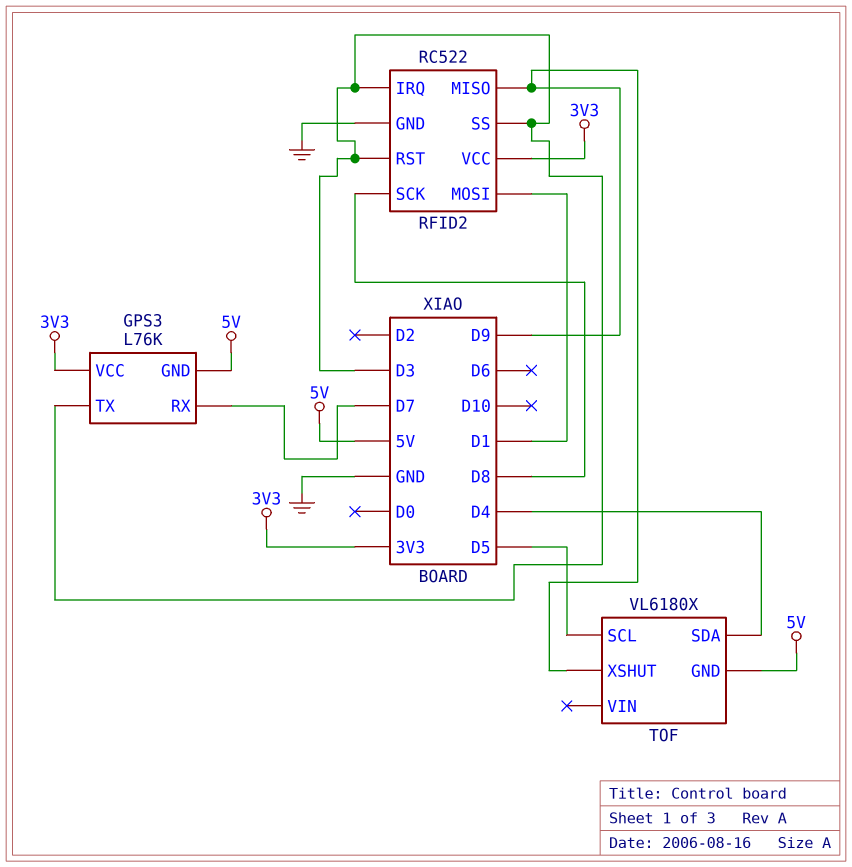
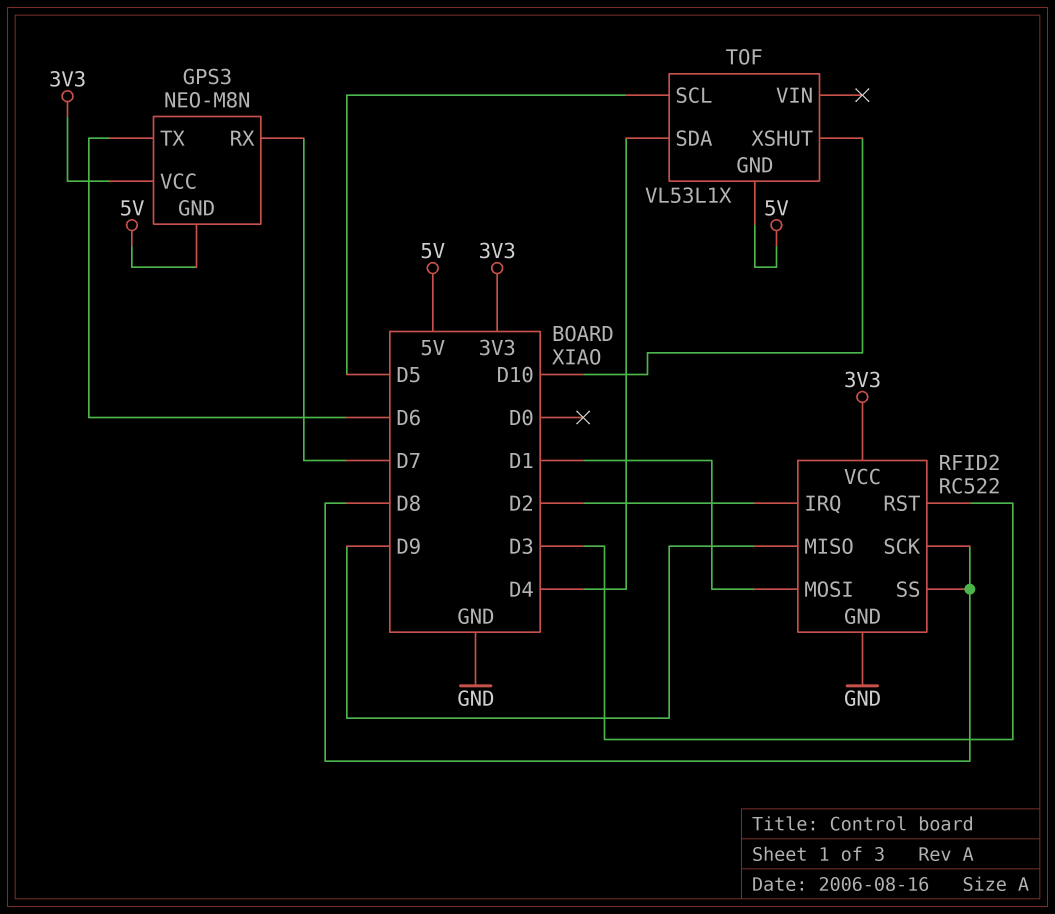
GPS3: L76K -> NEO-M8N
GPS3 pin TX: D3 -> D6
RFID2 pin IRQ: D3 -> D2
RFID2 pin SS: D3 -> D8
TOF: VL6180X -> VL53L1X
TOF pin XSHUT: D9 -> D10

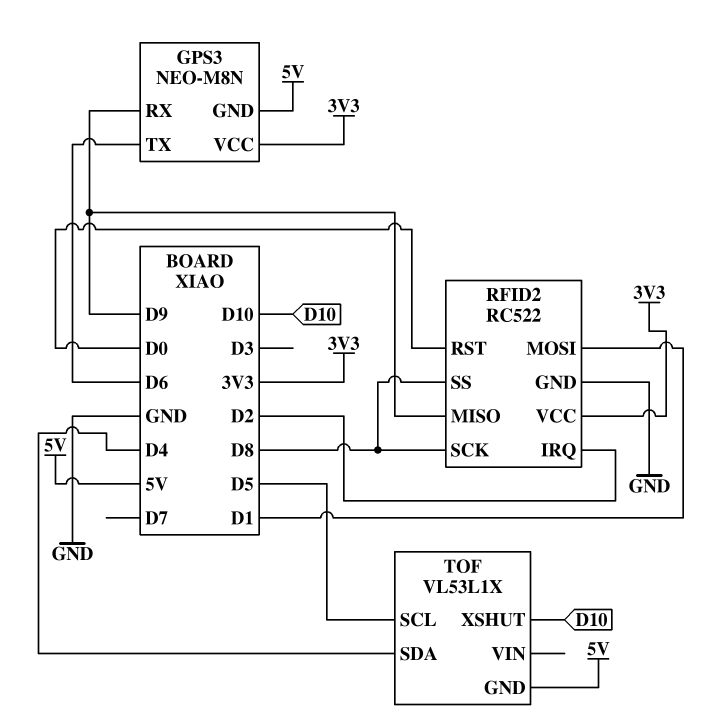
GPS3 pin RX: D7 -> D9
RFID2 pin RST: D3 -> D0

